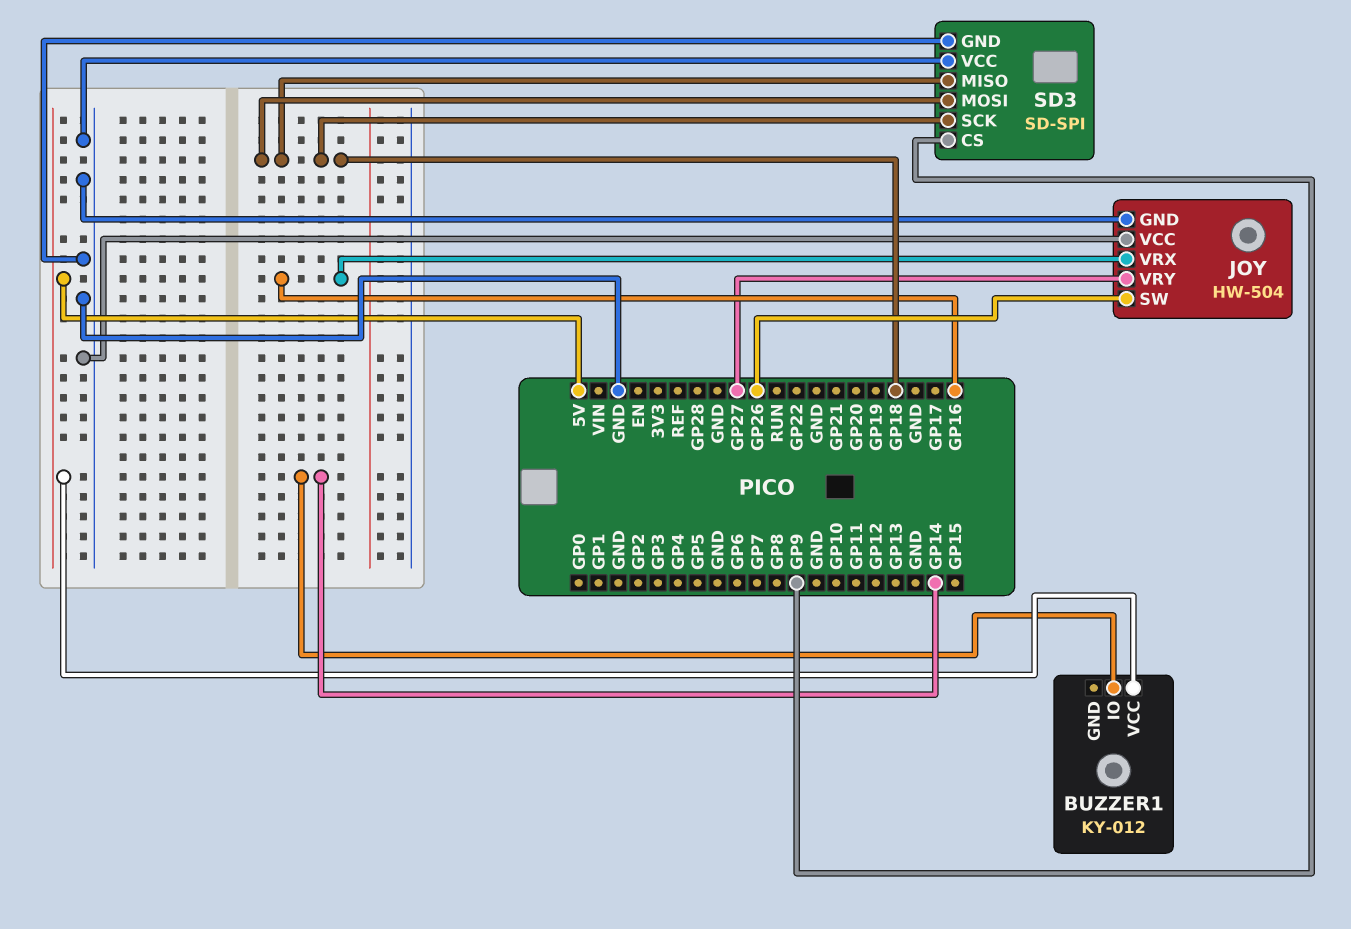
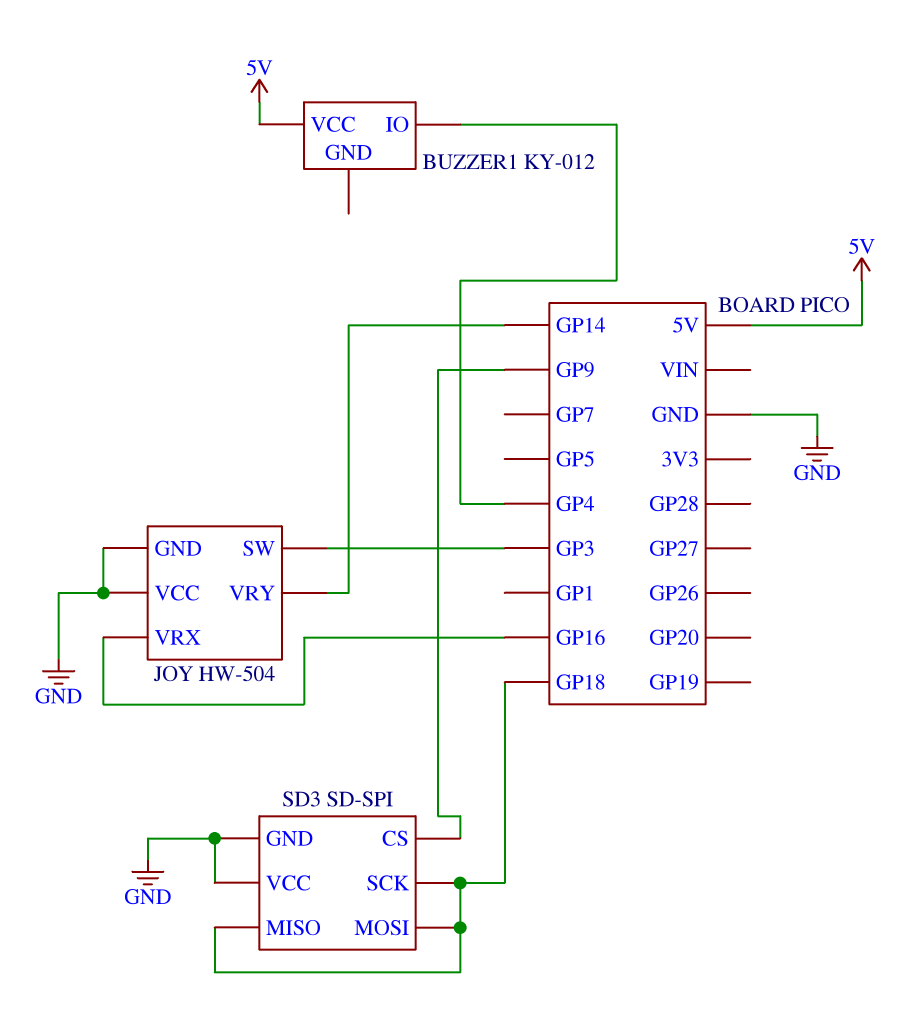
BUZZER1 pin IO: GP14 -> GP4
JOY pin SW: GP26 -> GP3
JOY pin VRY: GP27 -> GP14

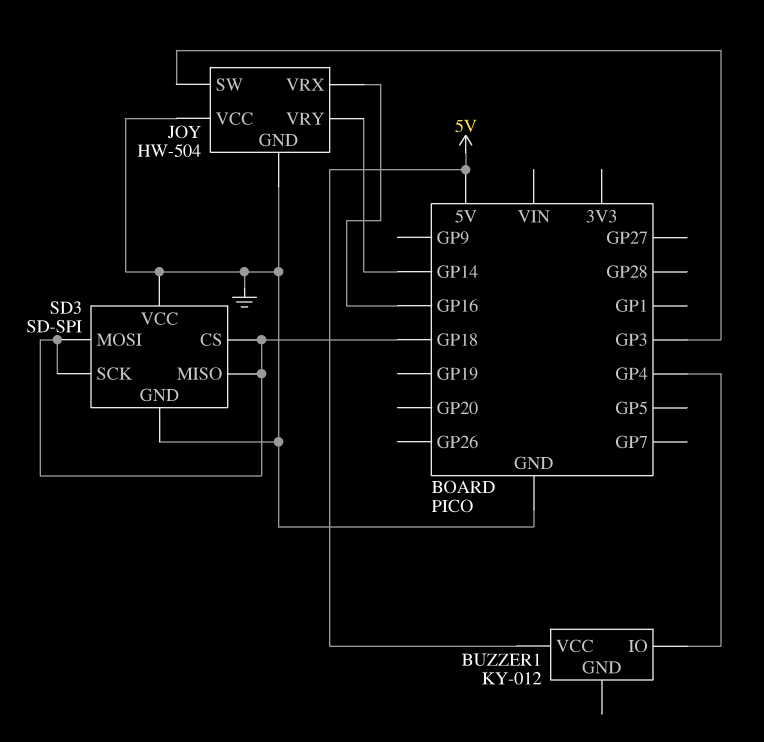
SD3 pin CS: GP9 -> GP18

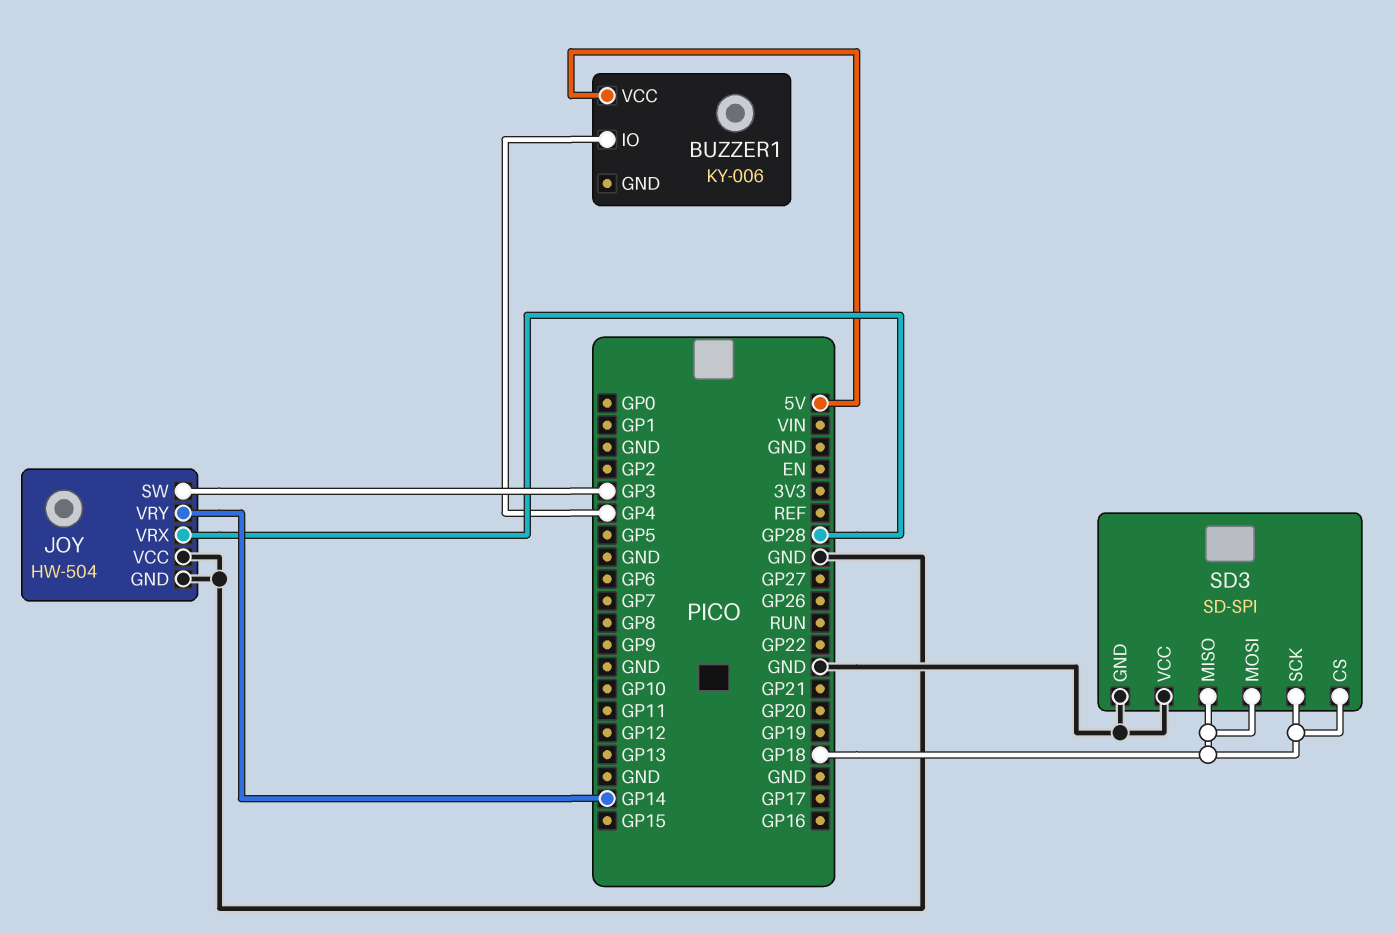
BUZZER1: KY-012 -> KY-006
JOY pin VRX: GP16 -> GP28

